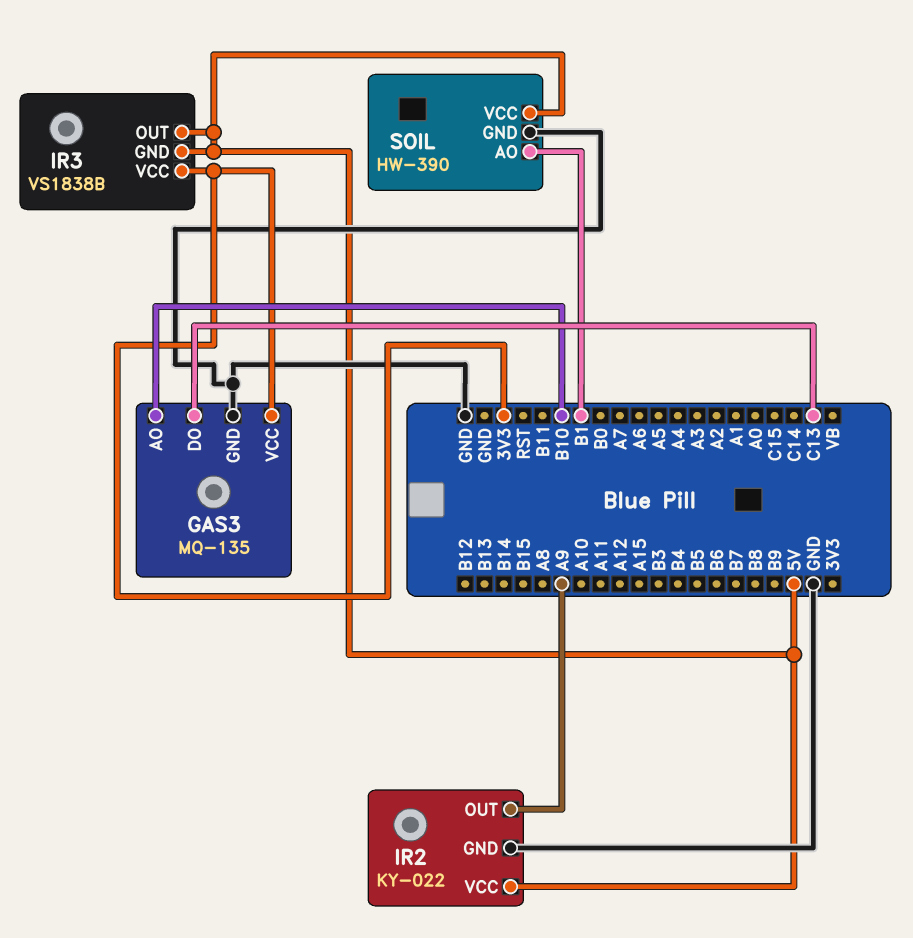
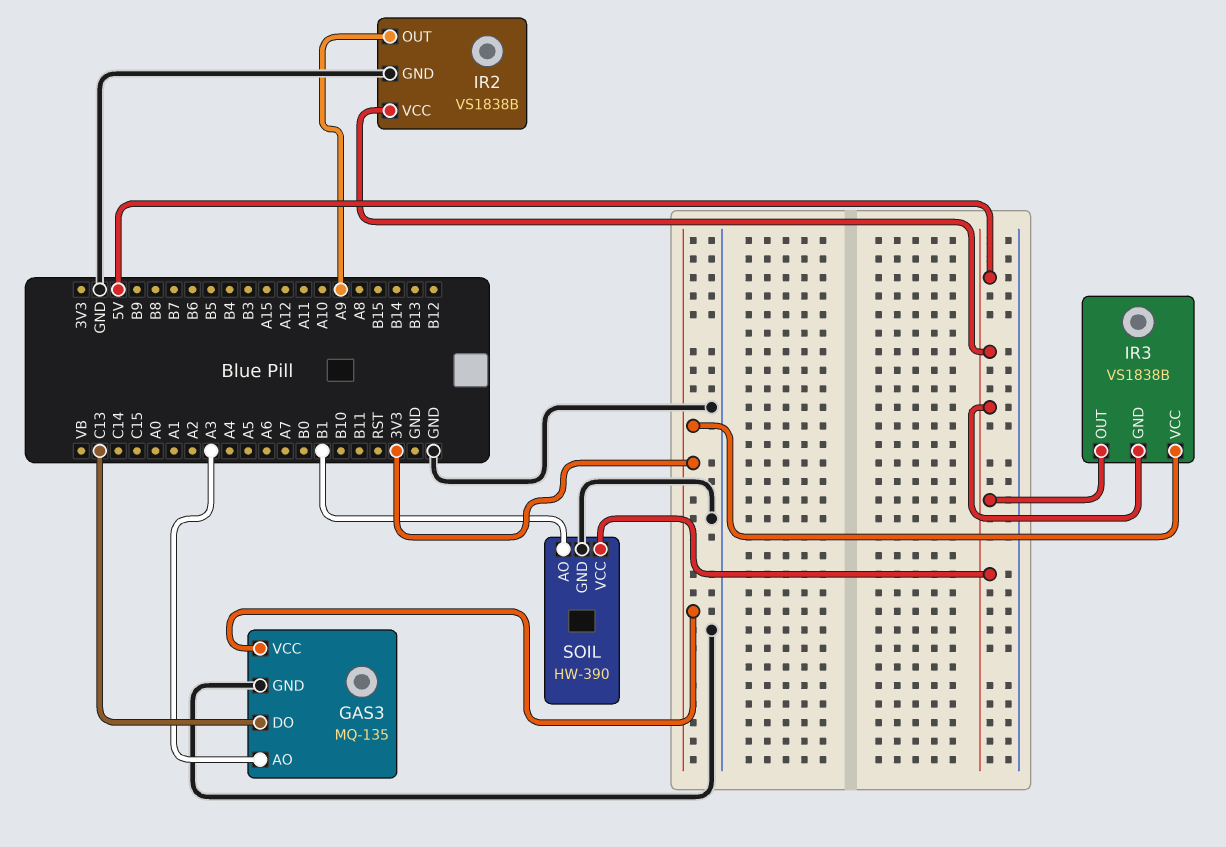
GAS3 pin AO: B10 -> A3
IR2: KY-022 -> VS1838B

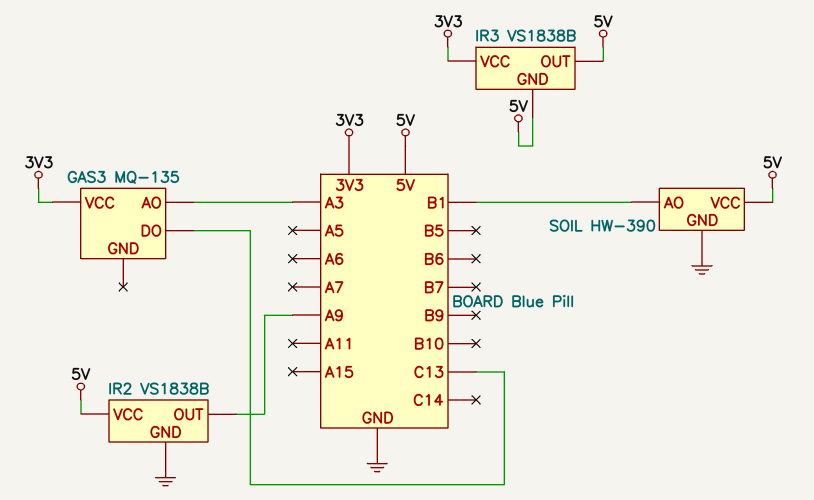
GAS3 pin GND: GND -> none

